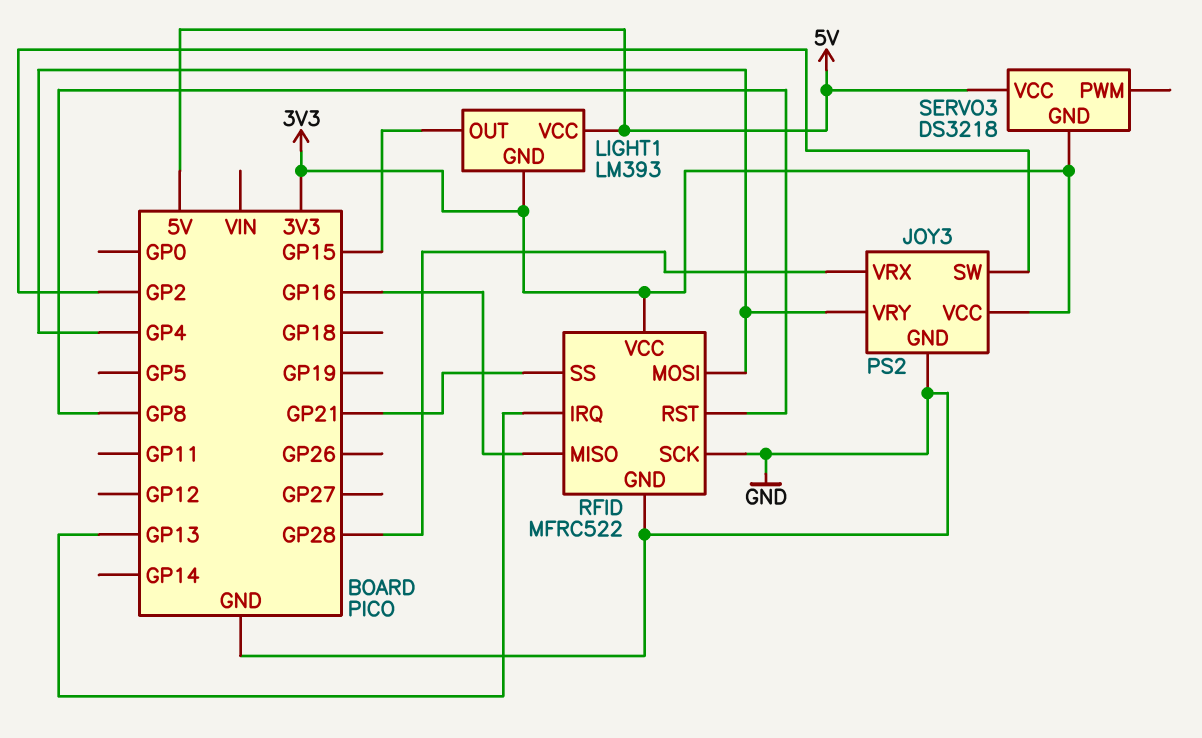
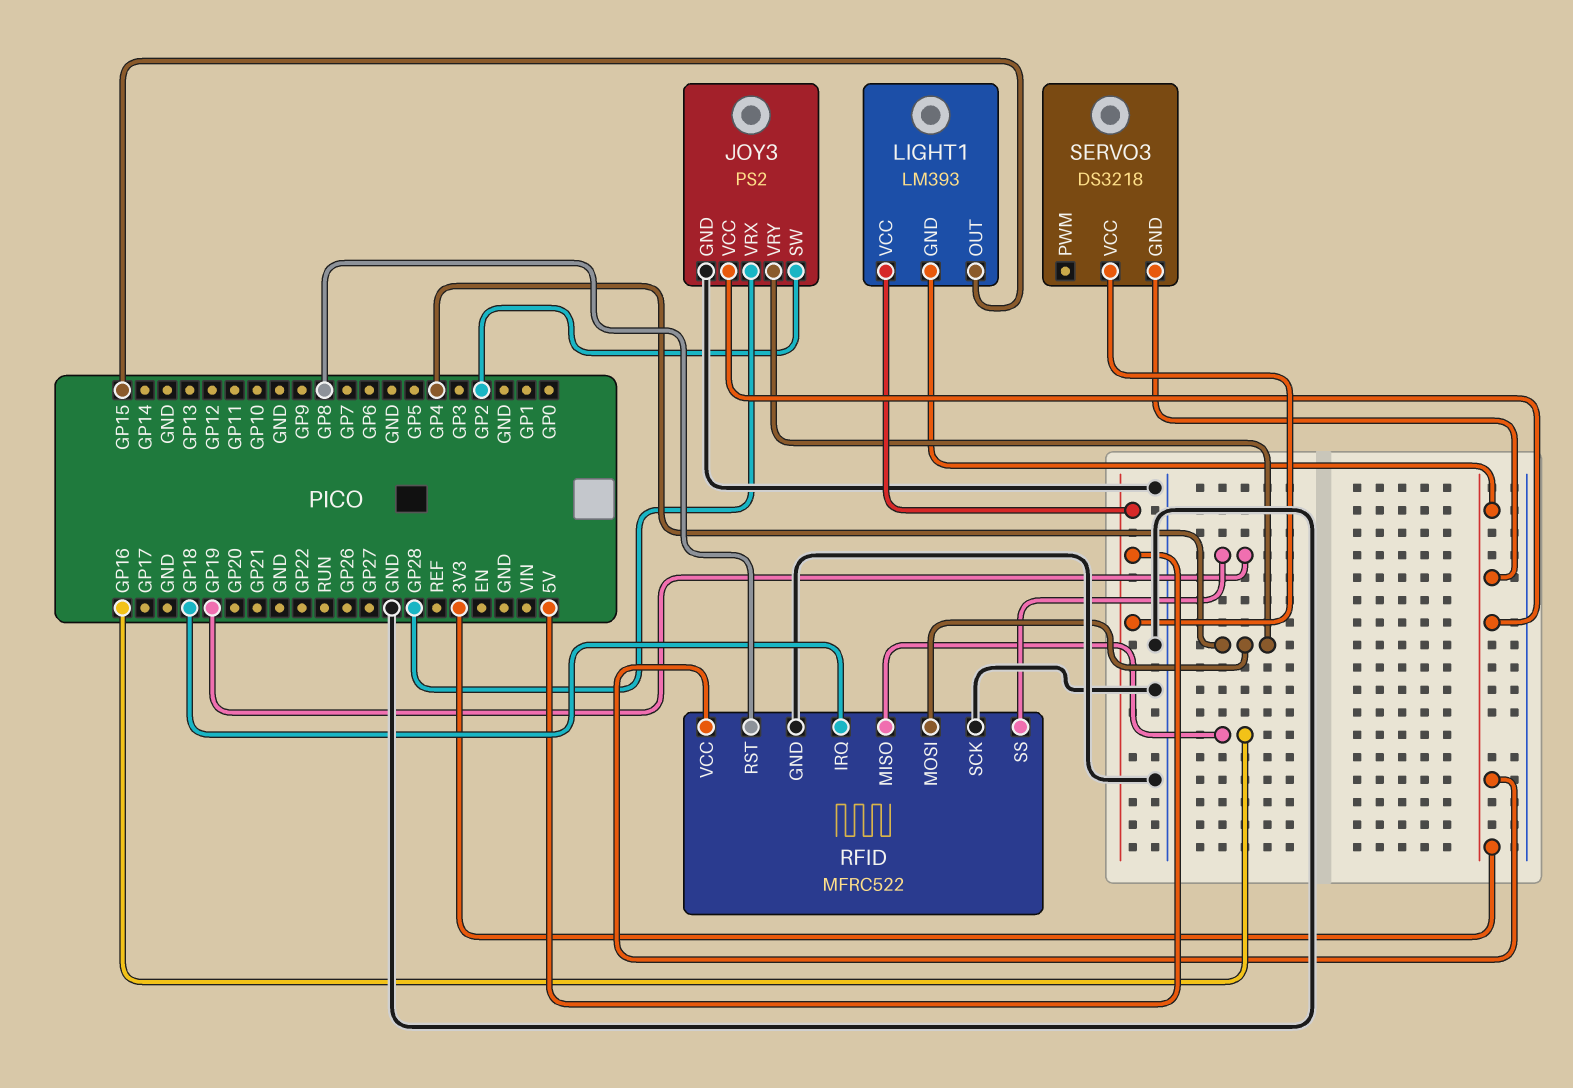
RFID pin IRQ: GP13 -> GP18
RFID pin SS: GP21 -> GP19

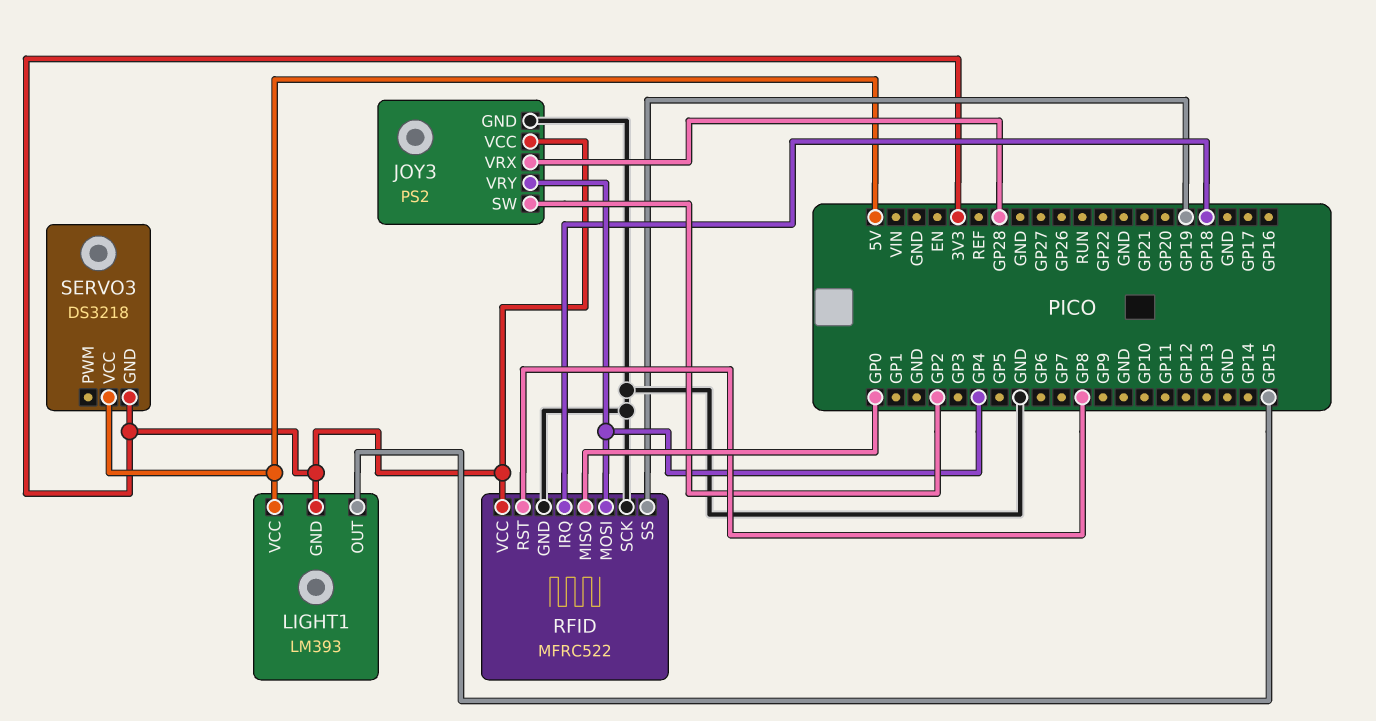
RFID pin MISO: GP16 -> GP0

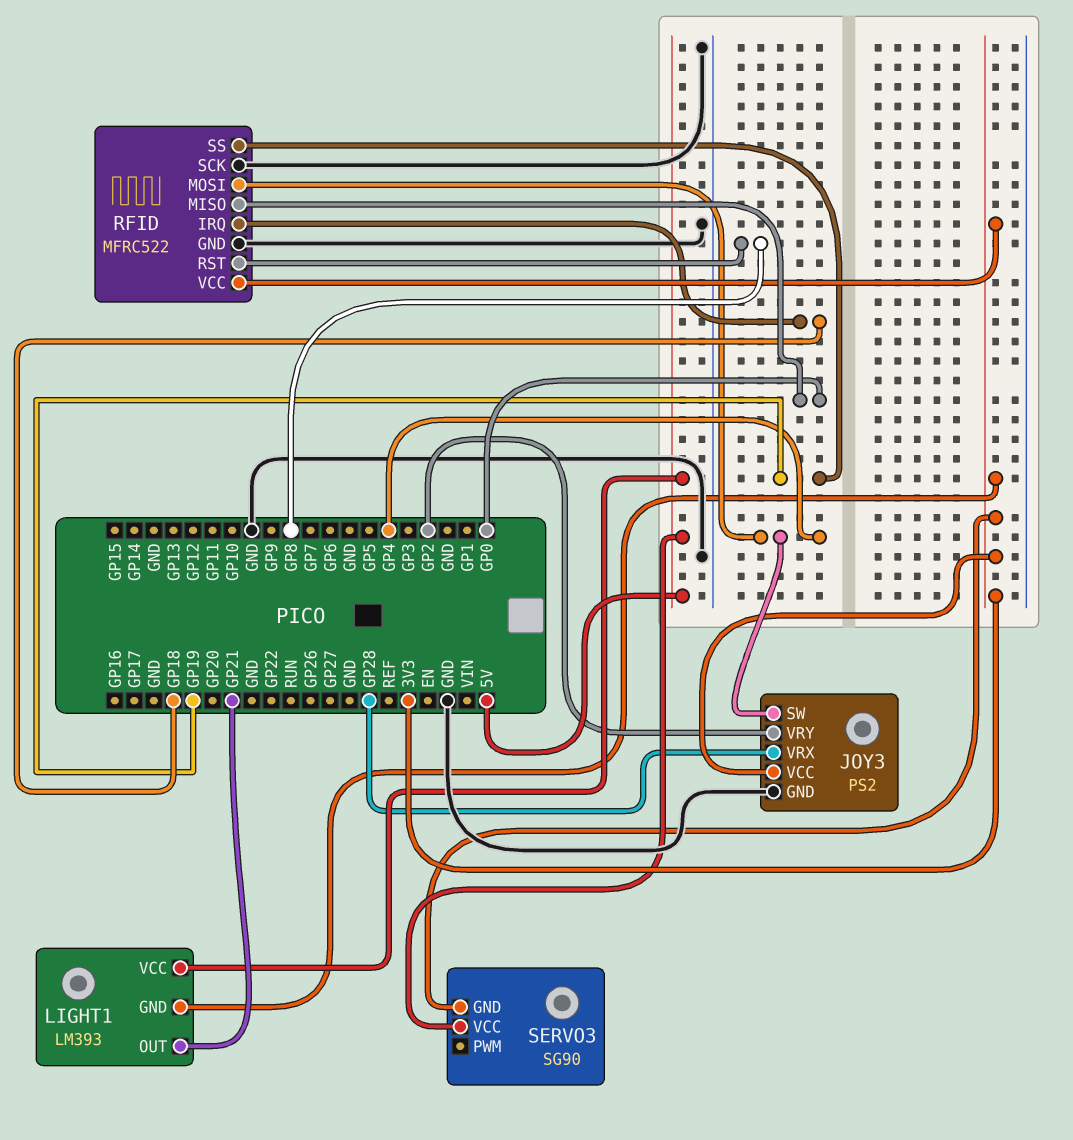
JOY3 pin SW: GP2 -> GP4
JOY3 pin VRY: GP4 -> GP2
LIGHT1 pin OUT: GP15 -> GP21
SERVO3: DS3218 -> SG90

